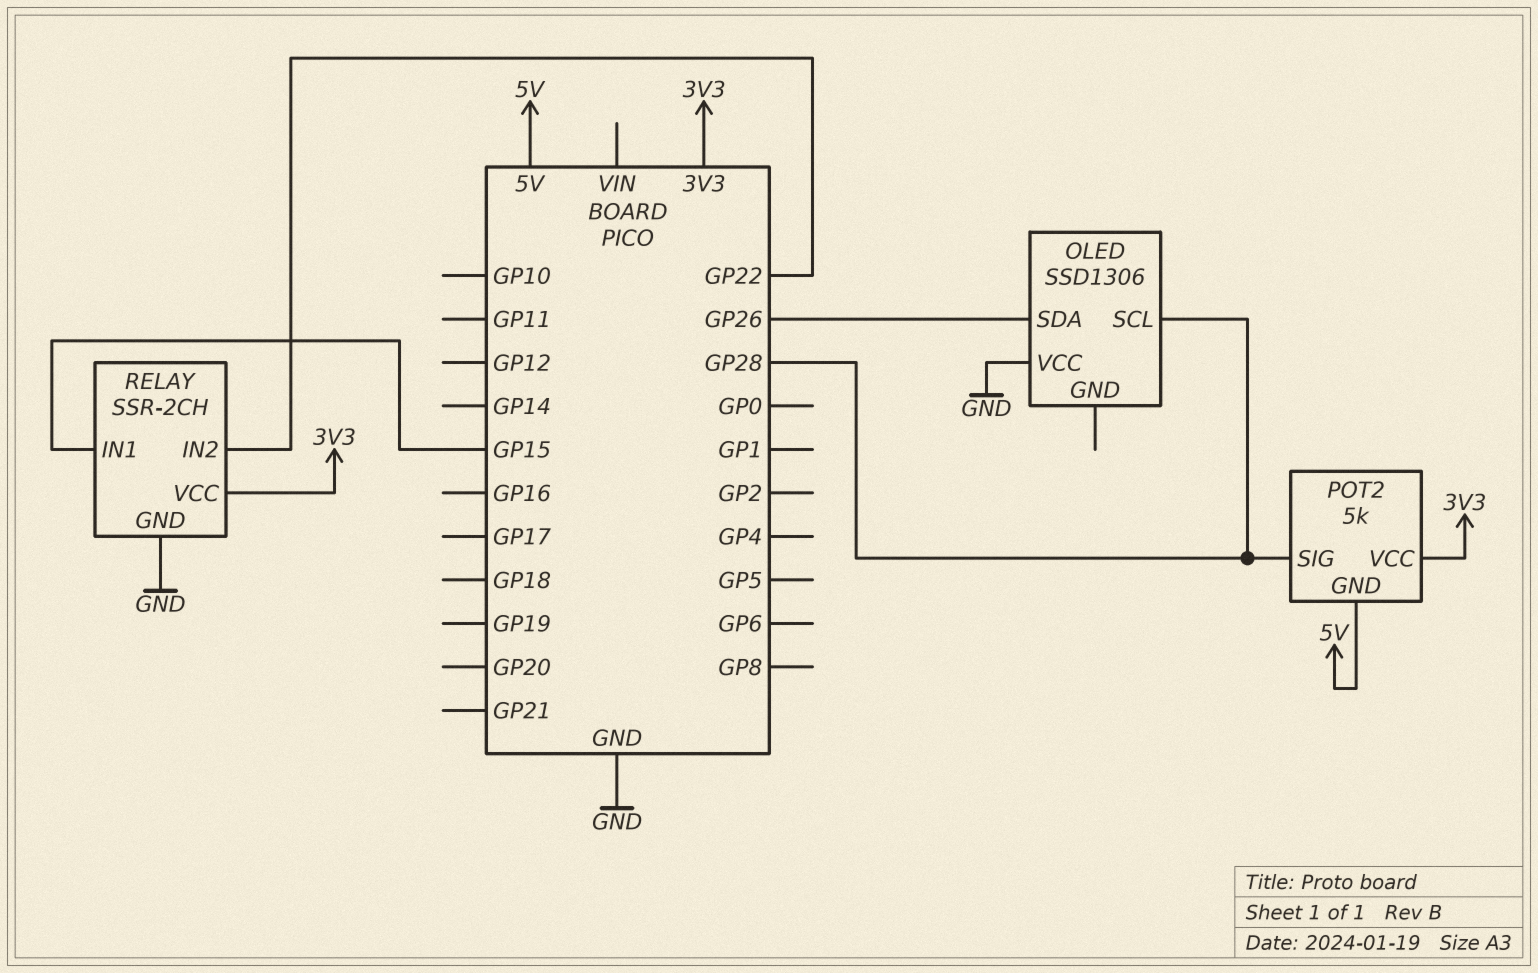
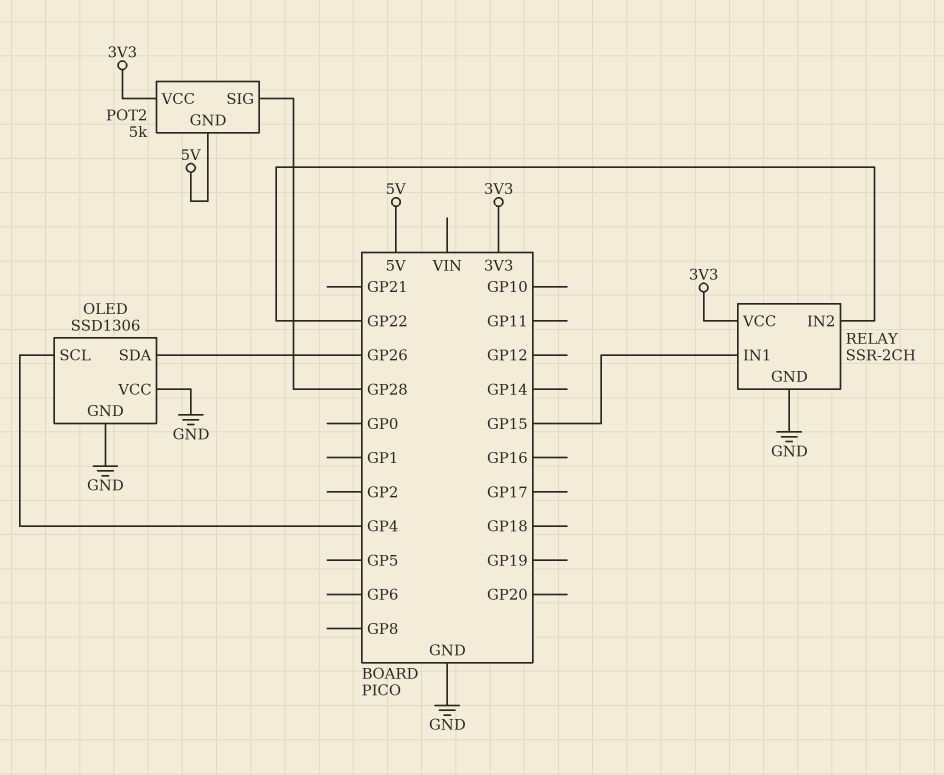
OLED pin GND: none -> GND
OLED pin SCL: GP28 -> GP4

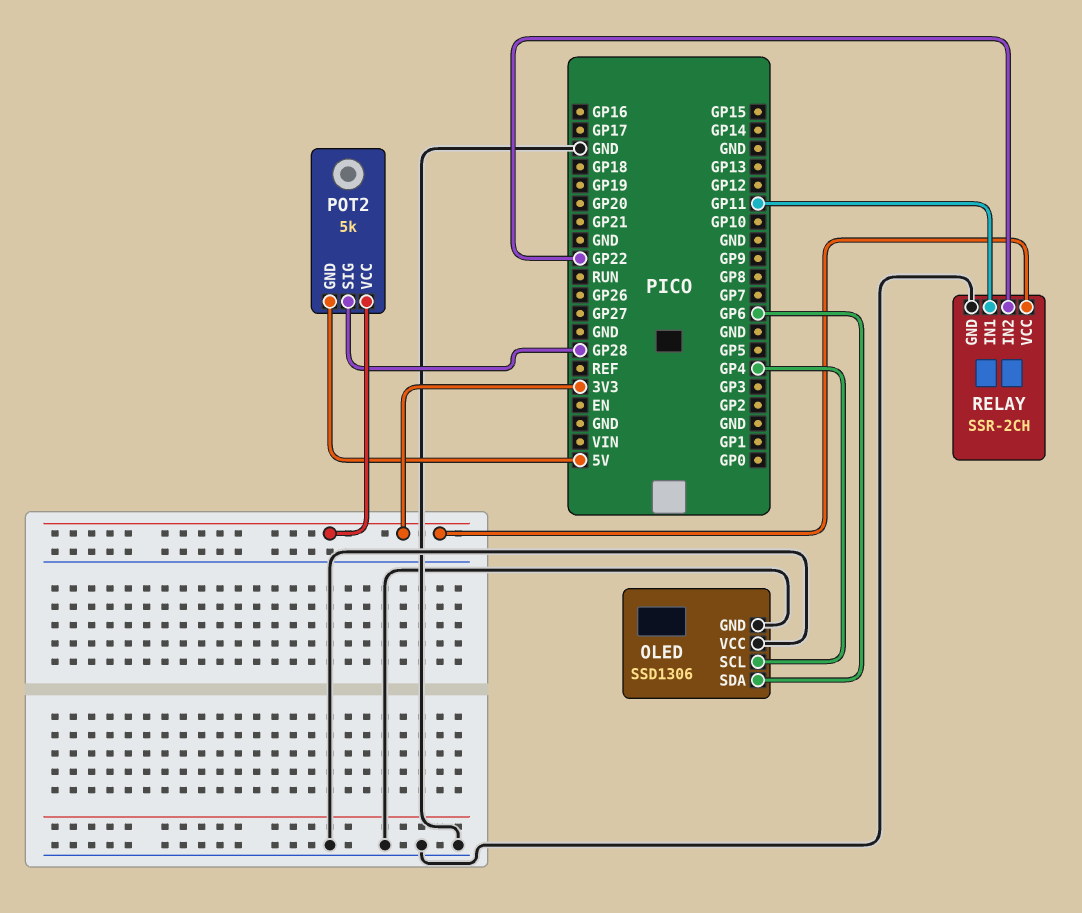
OLED pin SDA: GP26 -> GP6
RELAY pin IN1: GP15 -> GP11

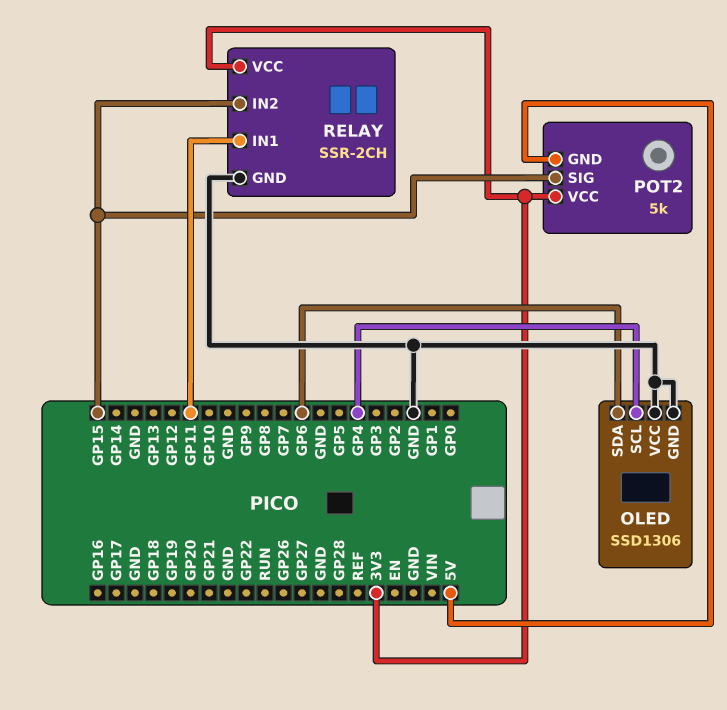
POT2 pin SIG: GP28 -> GP15
RELAY pin IN2: GP22 -> GP15

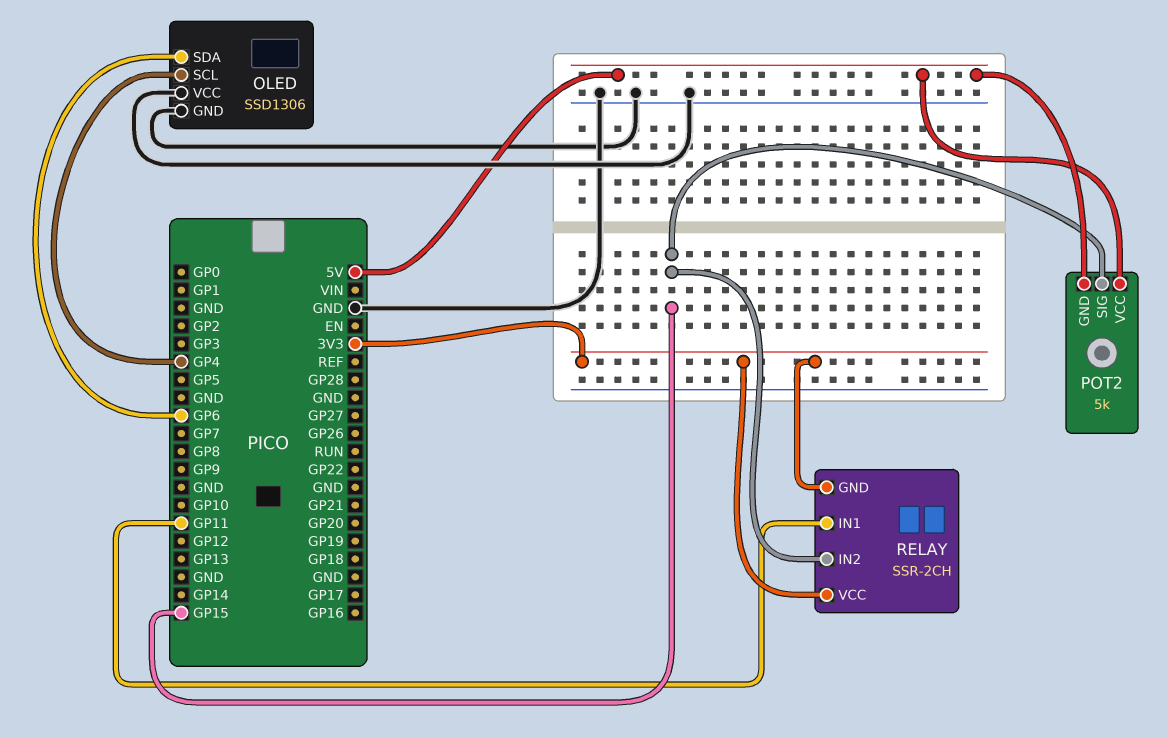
POT2 pin VCC: 3V3 -> 5V
RELAY pin GND: GND -> 3V3

